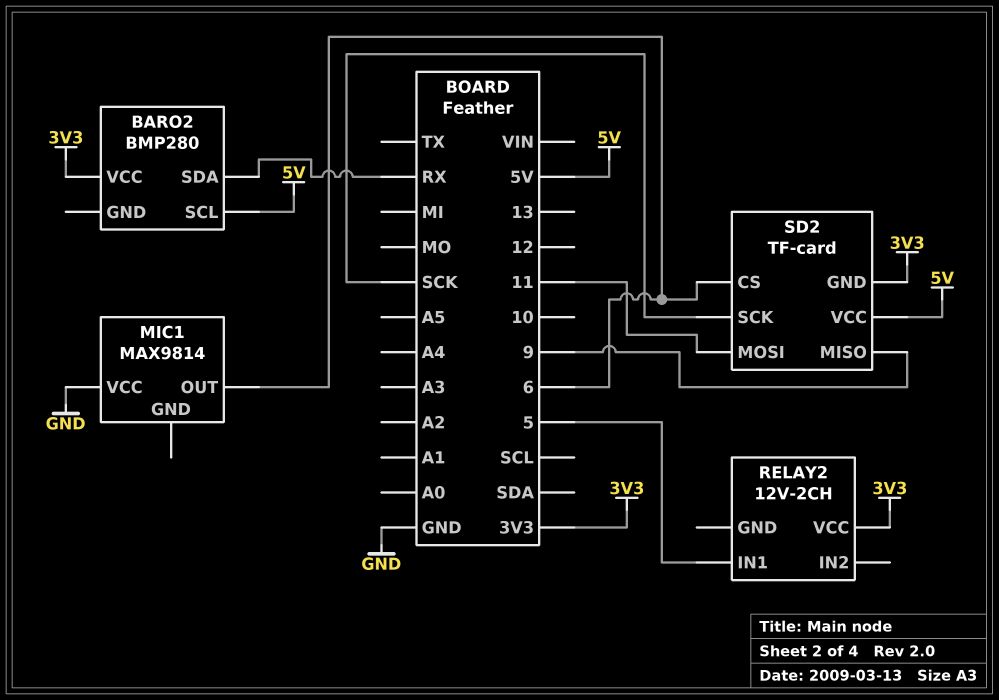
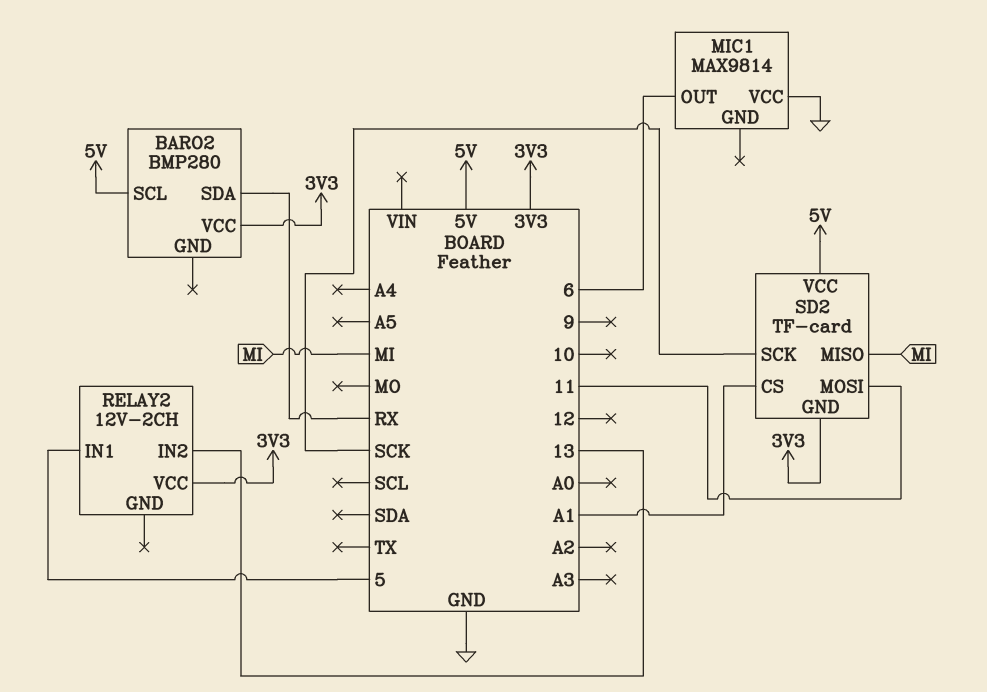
RELAY2 pin IN2: none -> 13
SD2 pin CS: 6 -> A1
SD2 pin MISO: 9 -> MI

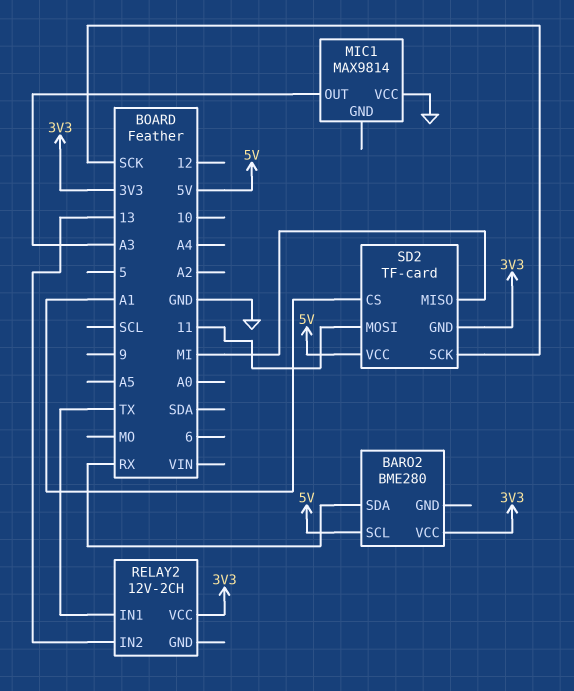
BARO2: BMP280 -> BME280
MIC1 pin OUT: 6 -> A3
RELAY2 pin IN1: 5 -> TX

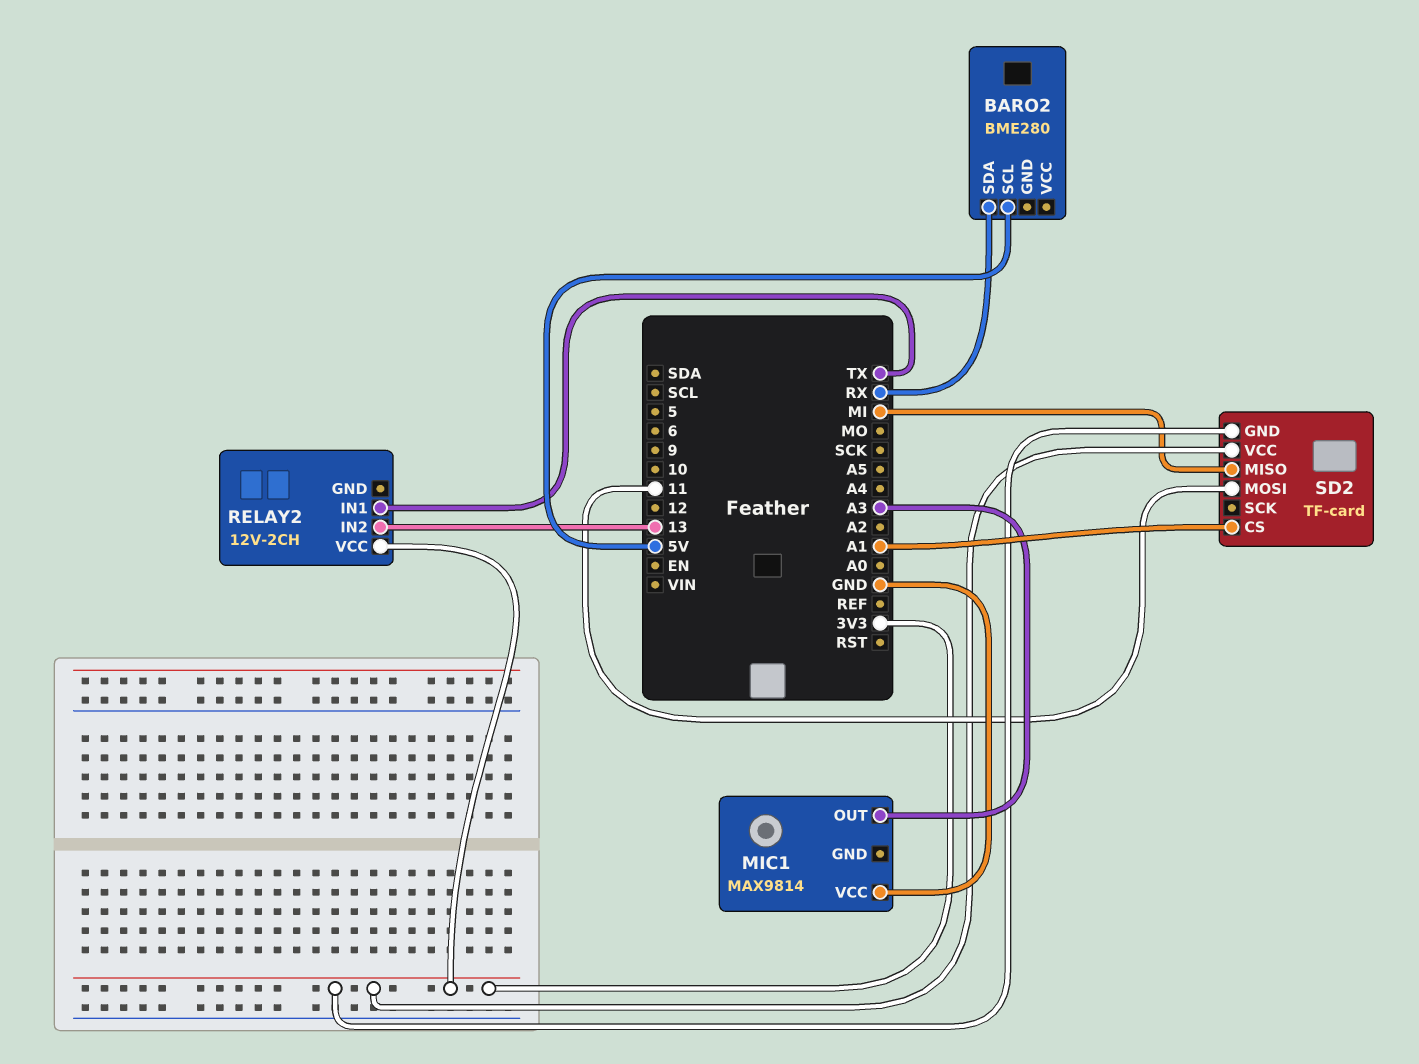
BARO2 pin VCC: 3V3 -> none
SD2 pin SCK: SCK -> none
SD2 pin VCC: 5V -> 3V3

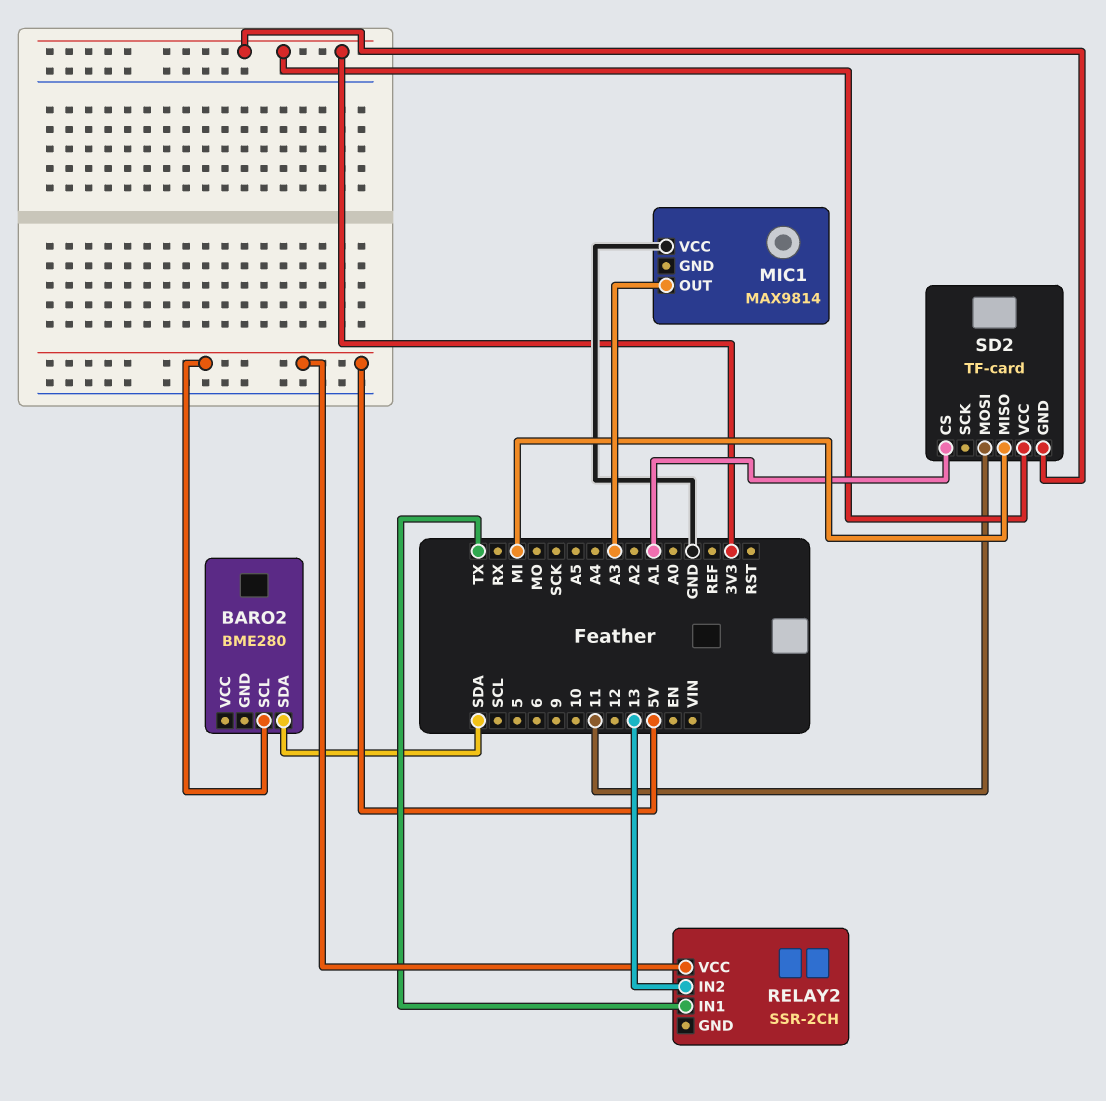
BARO2 pin SDA: RX -> SDA
RELAY2: 12V-2CH -> SSR-2CH
RELAY2 pin VCC: 3V3 -> 5V

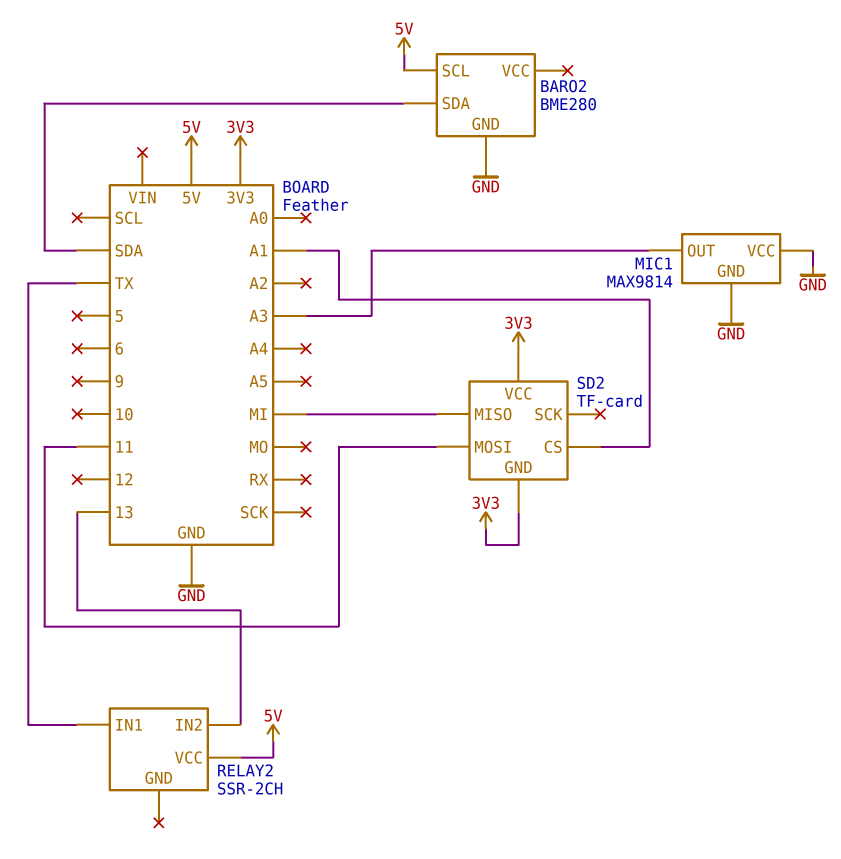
BARO2 pin GND: none -> GND
MIC1 pin GND: none -> GND

